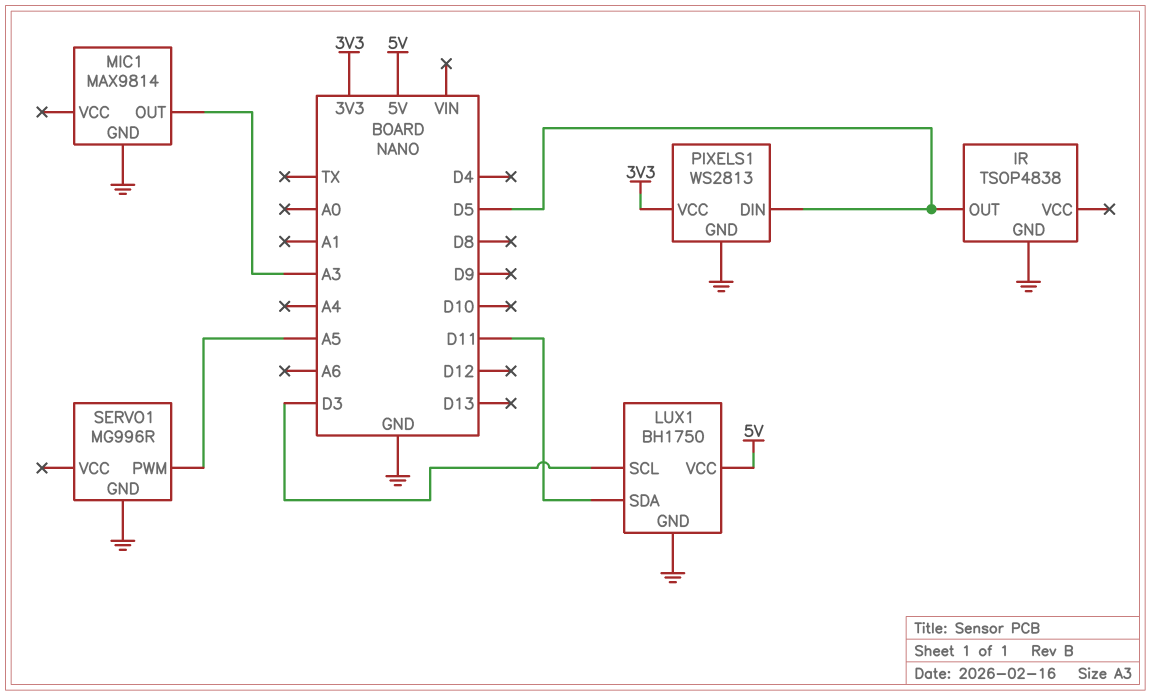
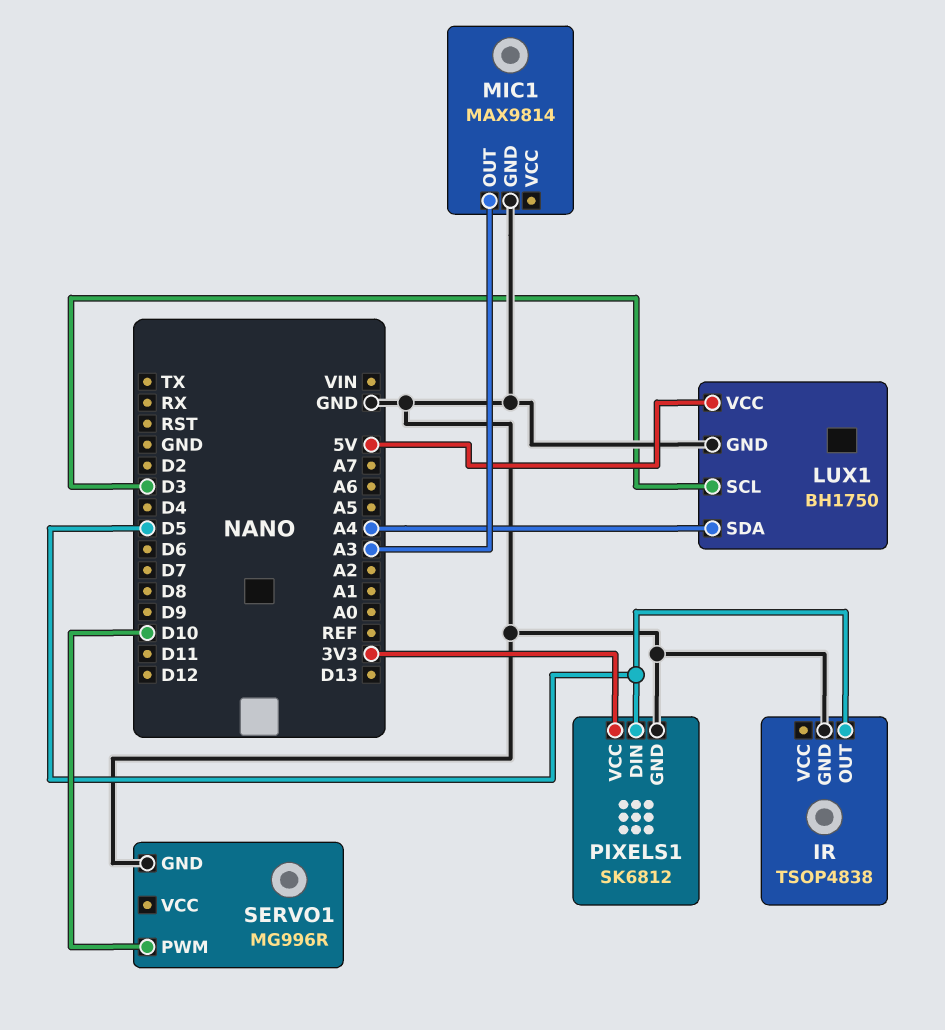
LUX1 pin SDA: D11 -> A4
PIXELS1: WS2813 -> SK6812
SERVO1 pin PWM: A5 -> D10

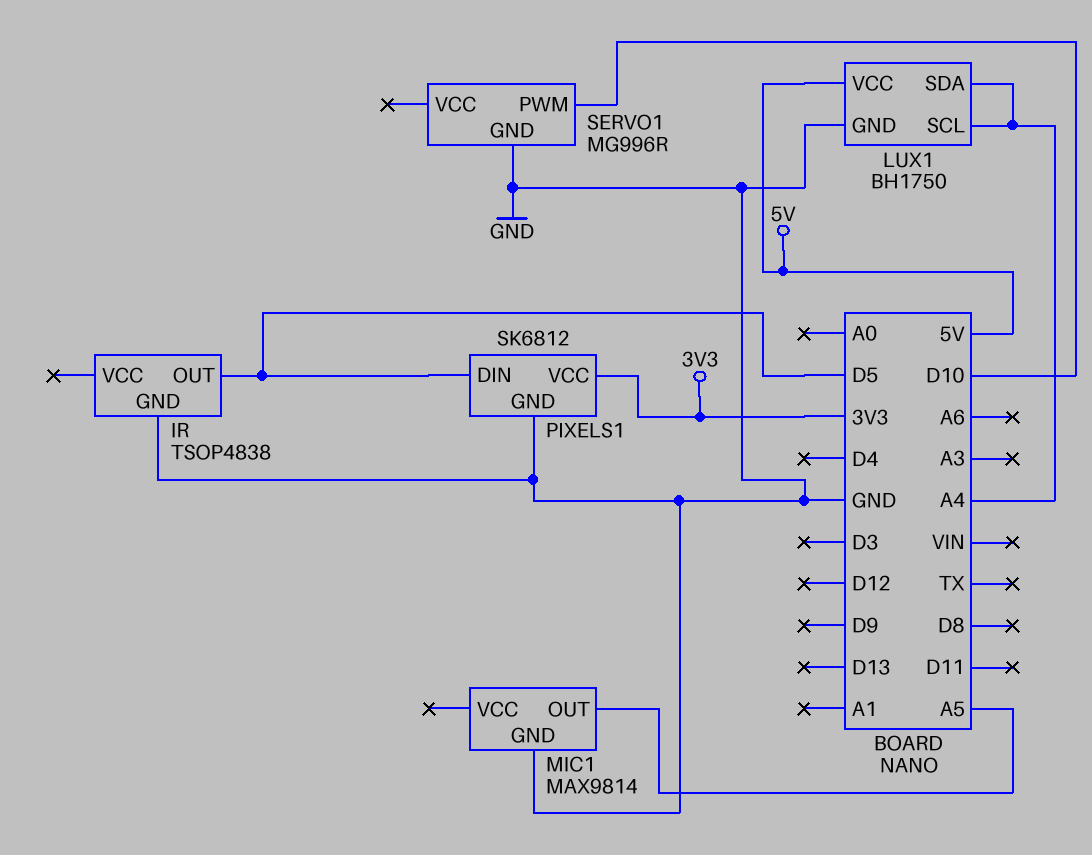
LUX1 pin SCL: D3 -> A4
MIC1 pin OUT: A3 -> A5

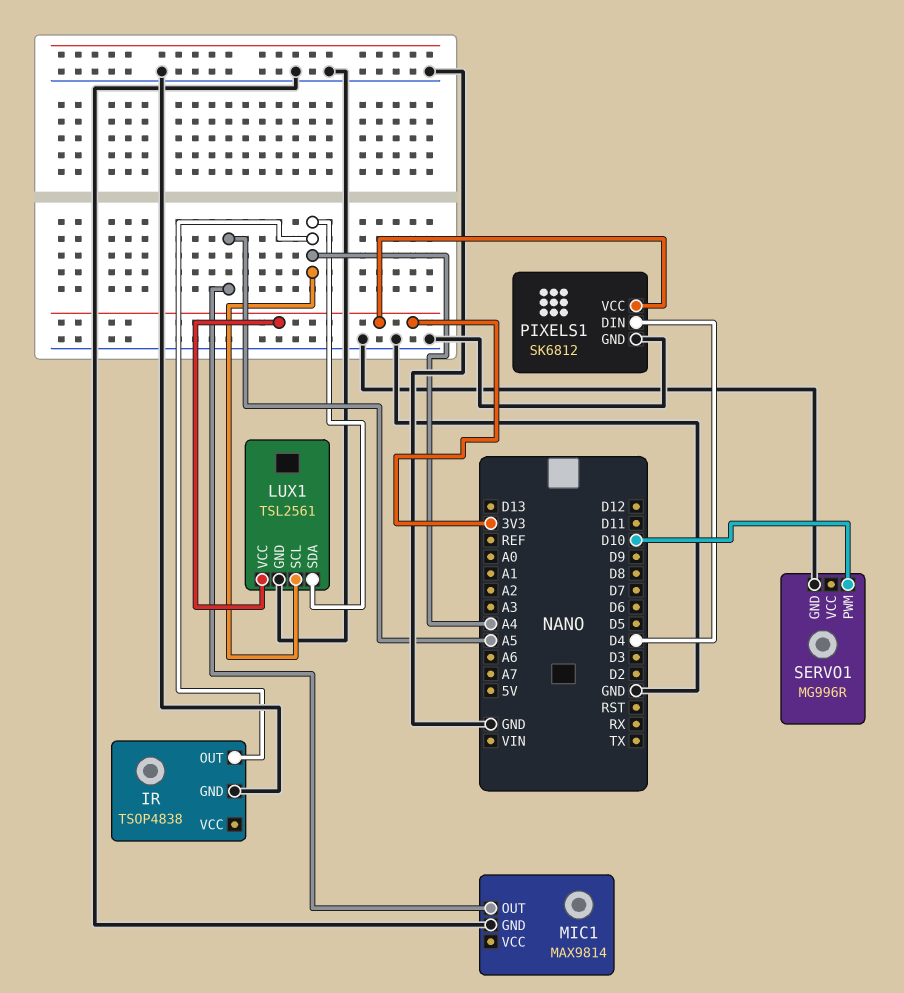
IR pin OUT: D5 -> A4
LUX1: BH1750 -> TSL2561
LUX1 pin VCC: 5V -> 3V3
PIXELS1 pin DIN: D5 -> D4

